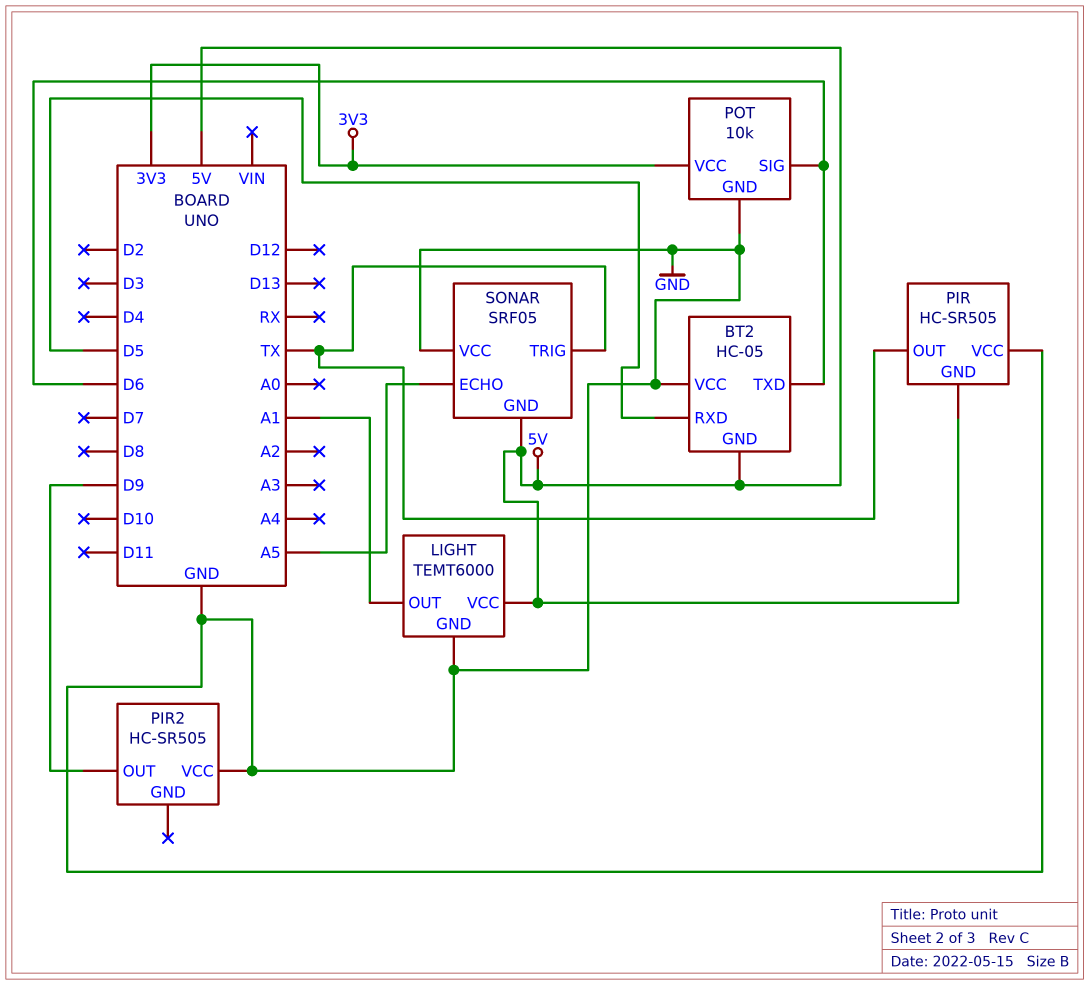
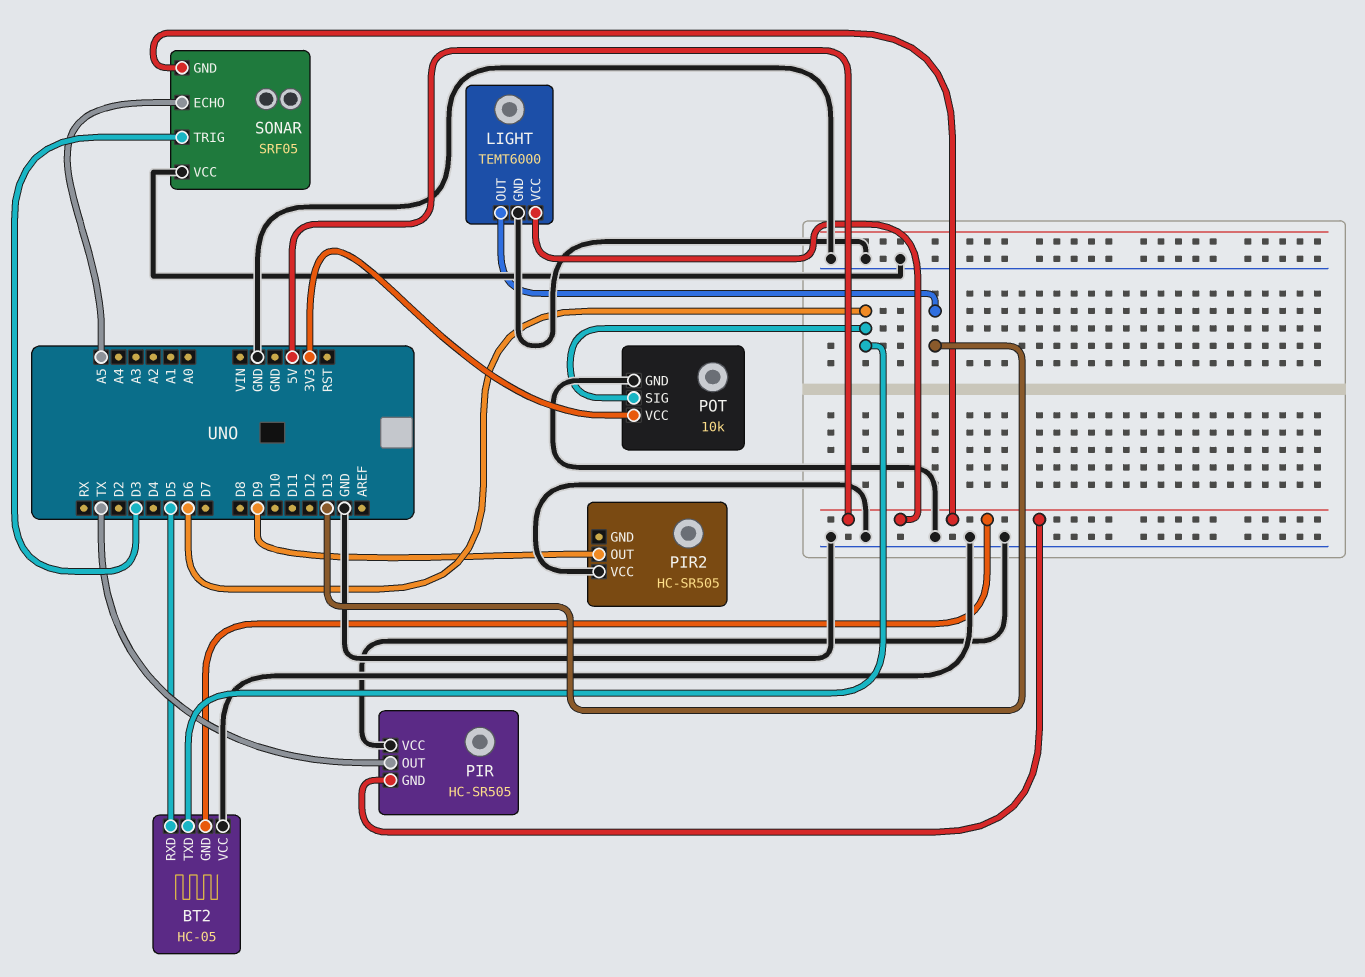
LIGHT pin OUT: A1 -> D13
SONAR pin TRIG: TX -> D3

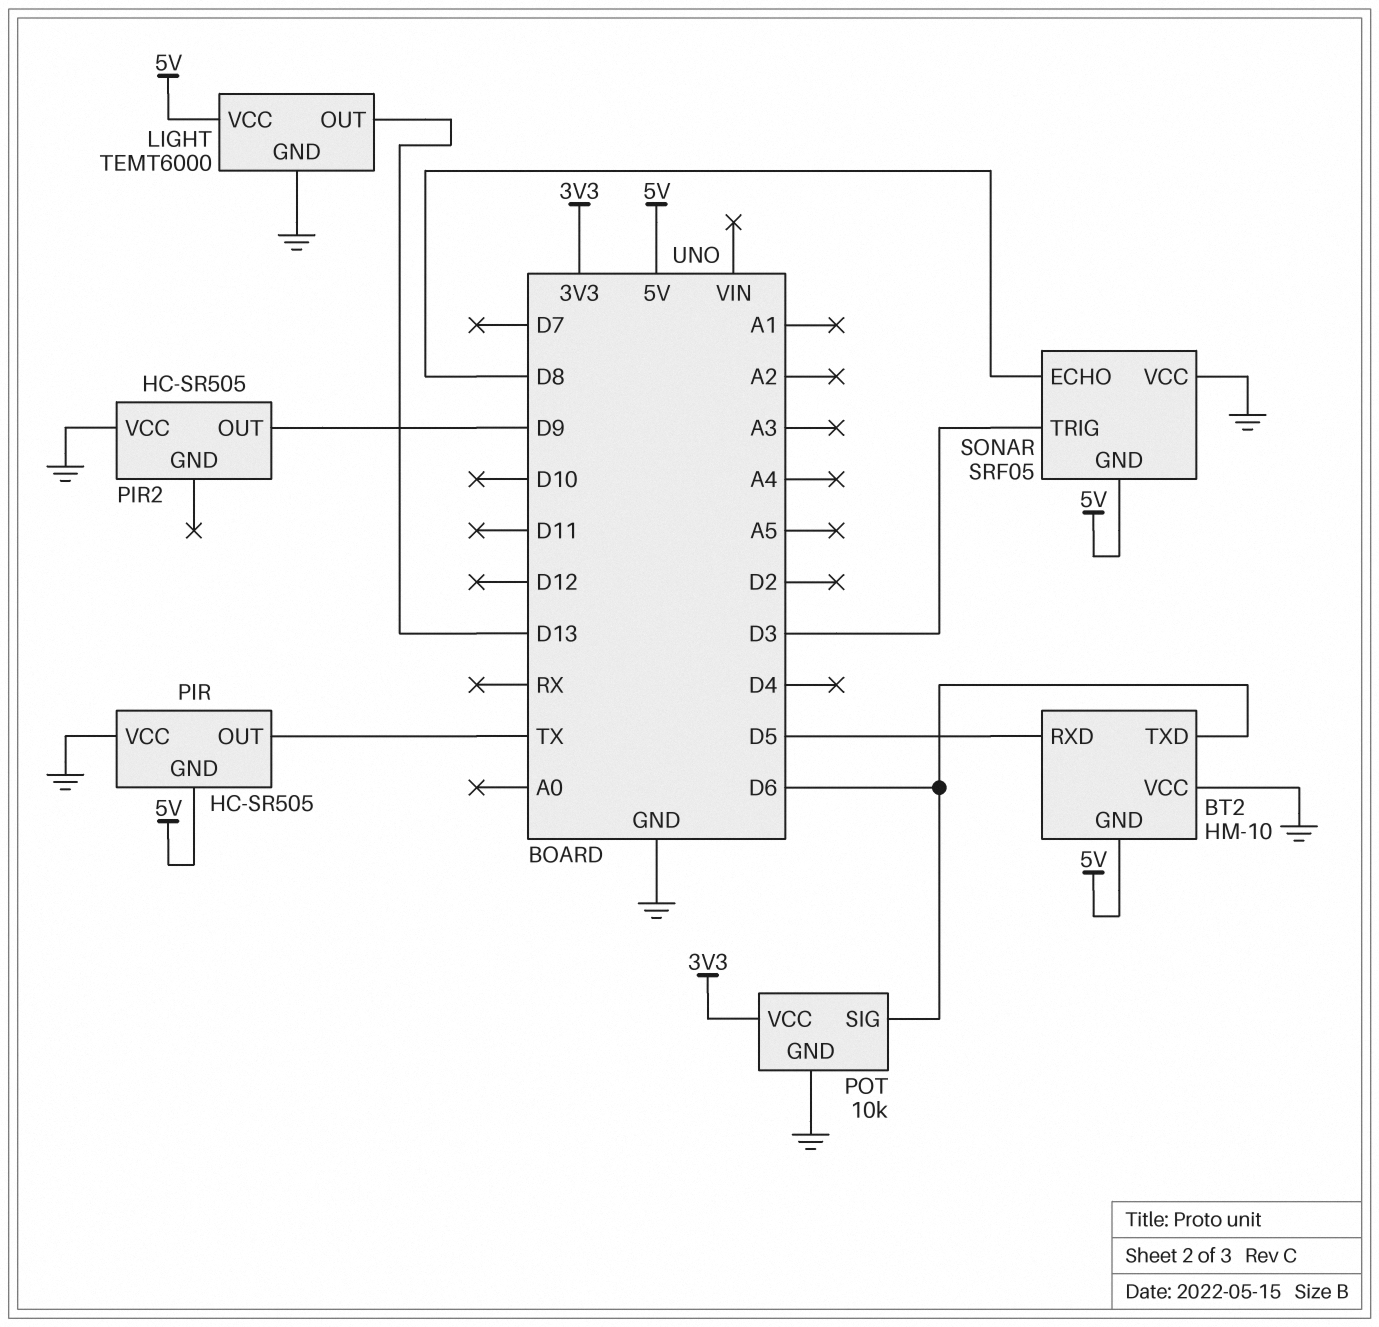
BT2: HC-05 -> HM-10
SONAR pin ECHO: A5 -> D8

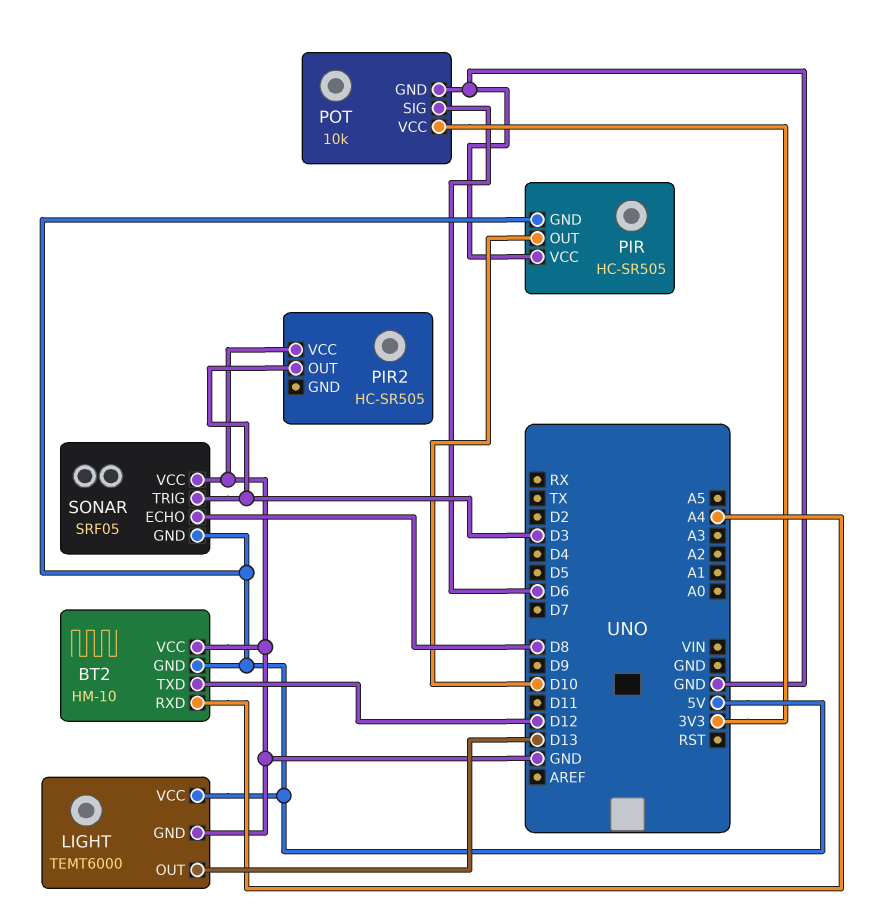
BT2 pin RXD: D5 -> A4
BT2 pin TXD: D6 -> D12
PIR pin OUT: TX -> D10
PIR2 pin OUT: D9 -> D3

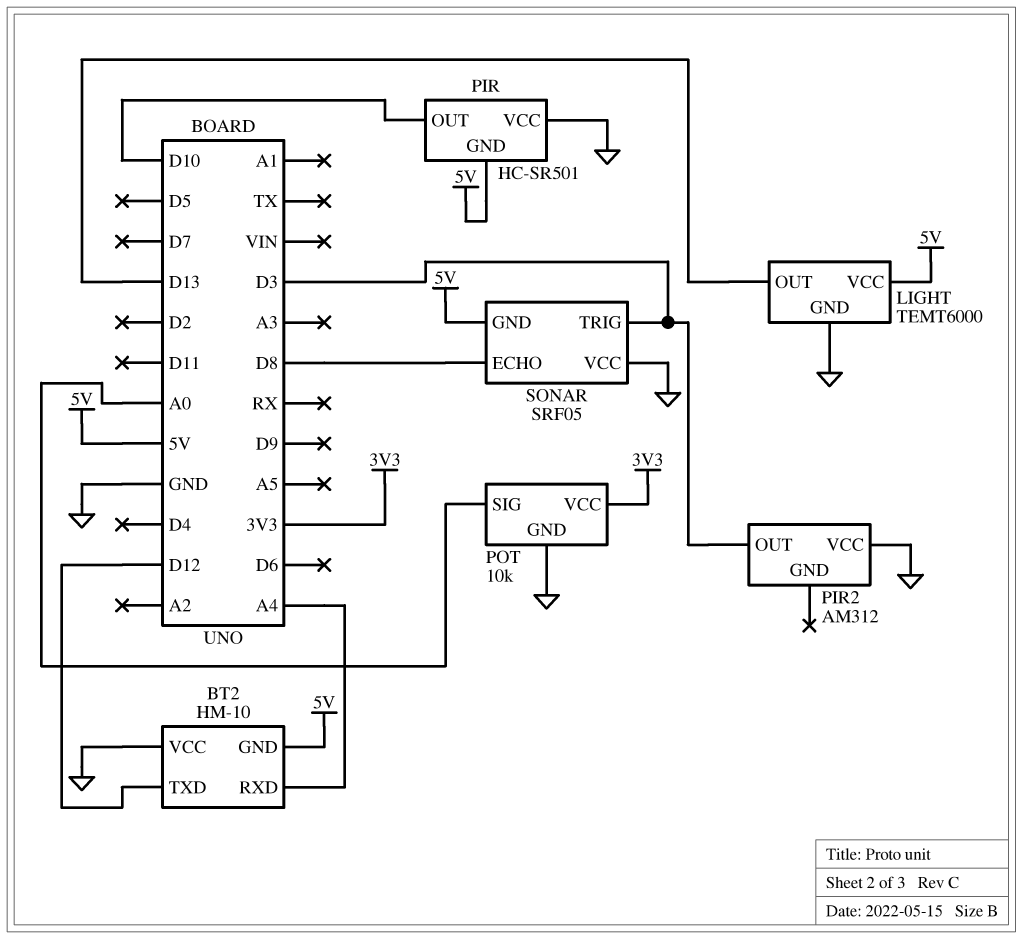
PIR: HC-SR505 -> HC-SR501
PIR2: HC-SR505 -> AM312
POT pin SIG: D6 -> A0

